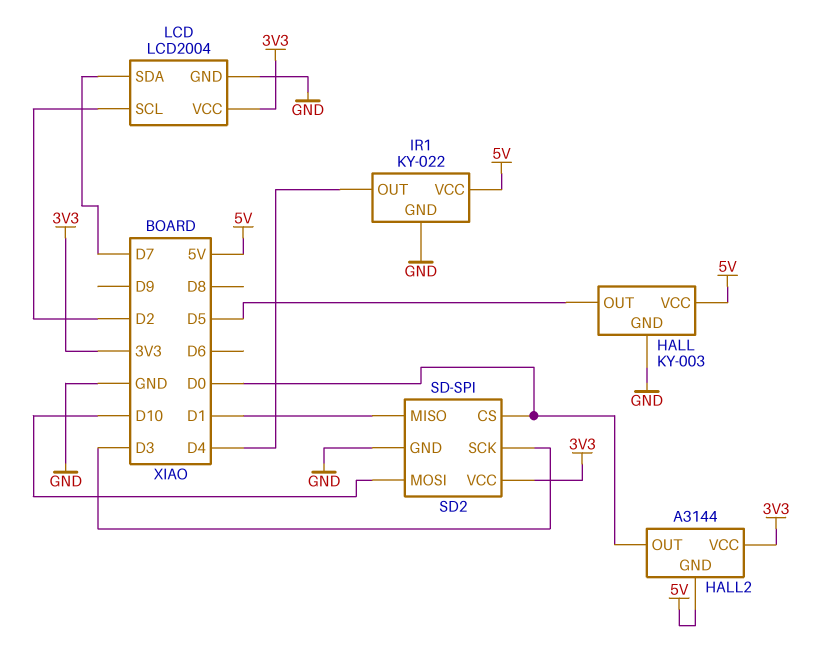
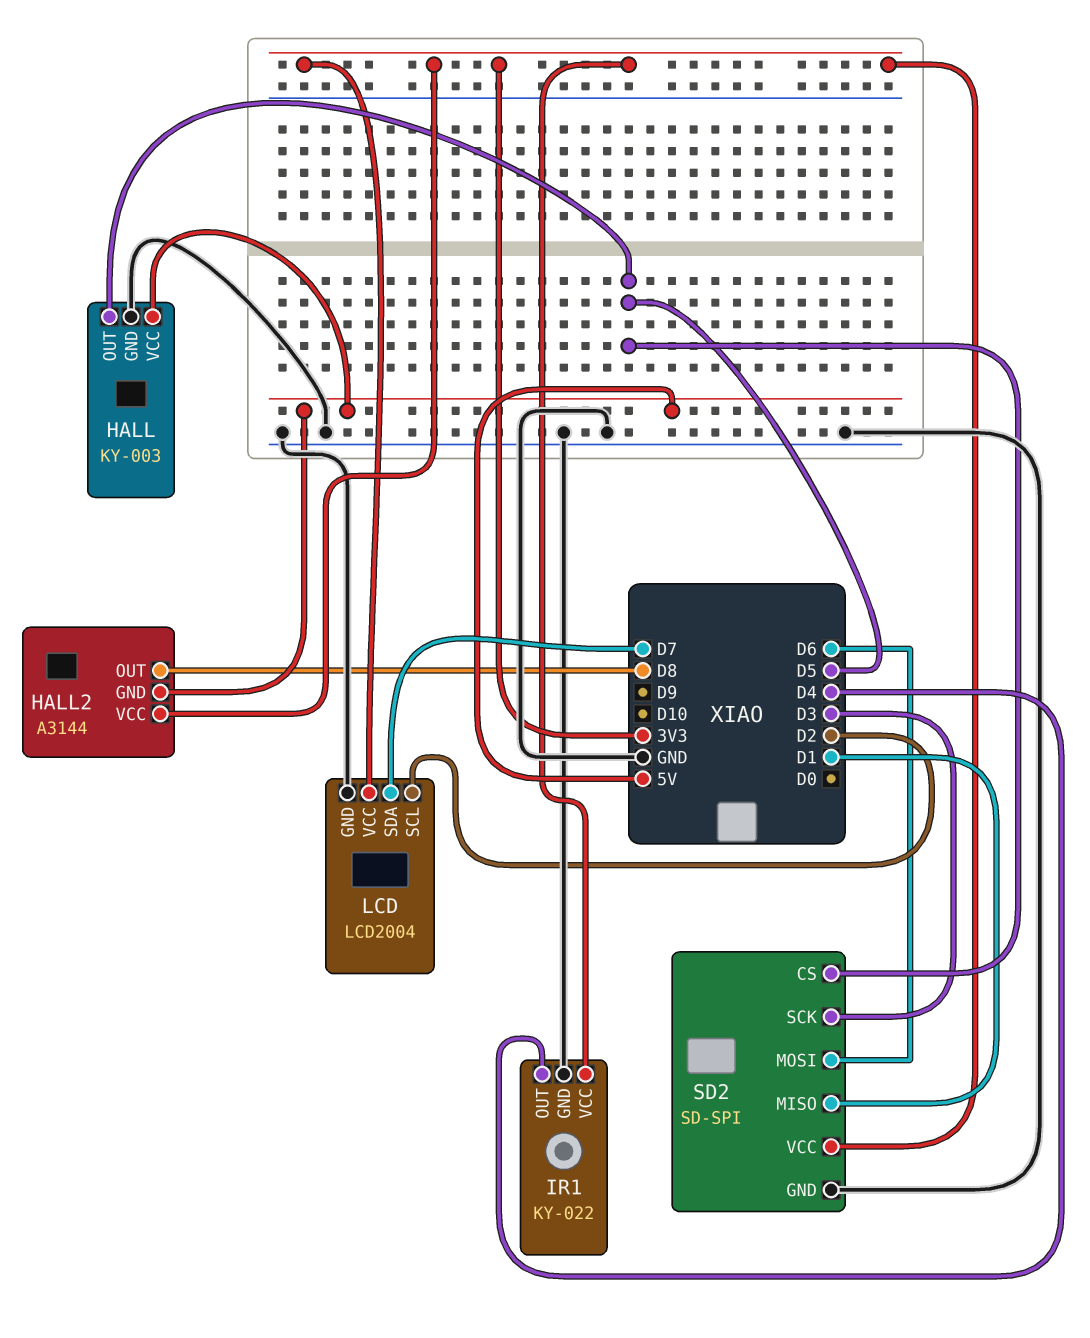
HALL2 pin OUT: D0 -> D8
IR1 pin VCC: 5V -> 3V3
SD2 pin CS: D0 -> D5
SD2 pin MOSI: D10 -> D6

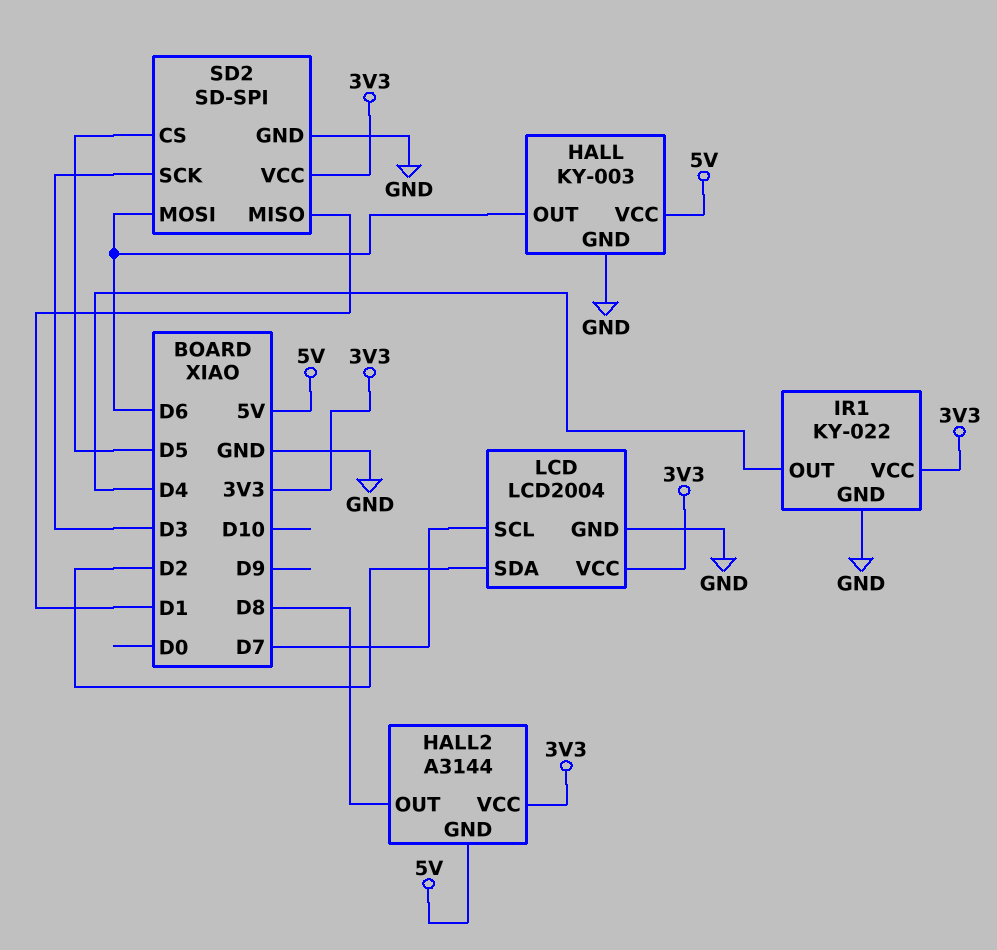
HALL pin OUT: D5 -> D6
LCD pin SCL: D2 -> D7
LCD pin SDA: D7 -> D2

